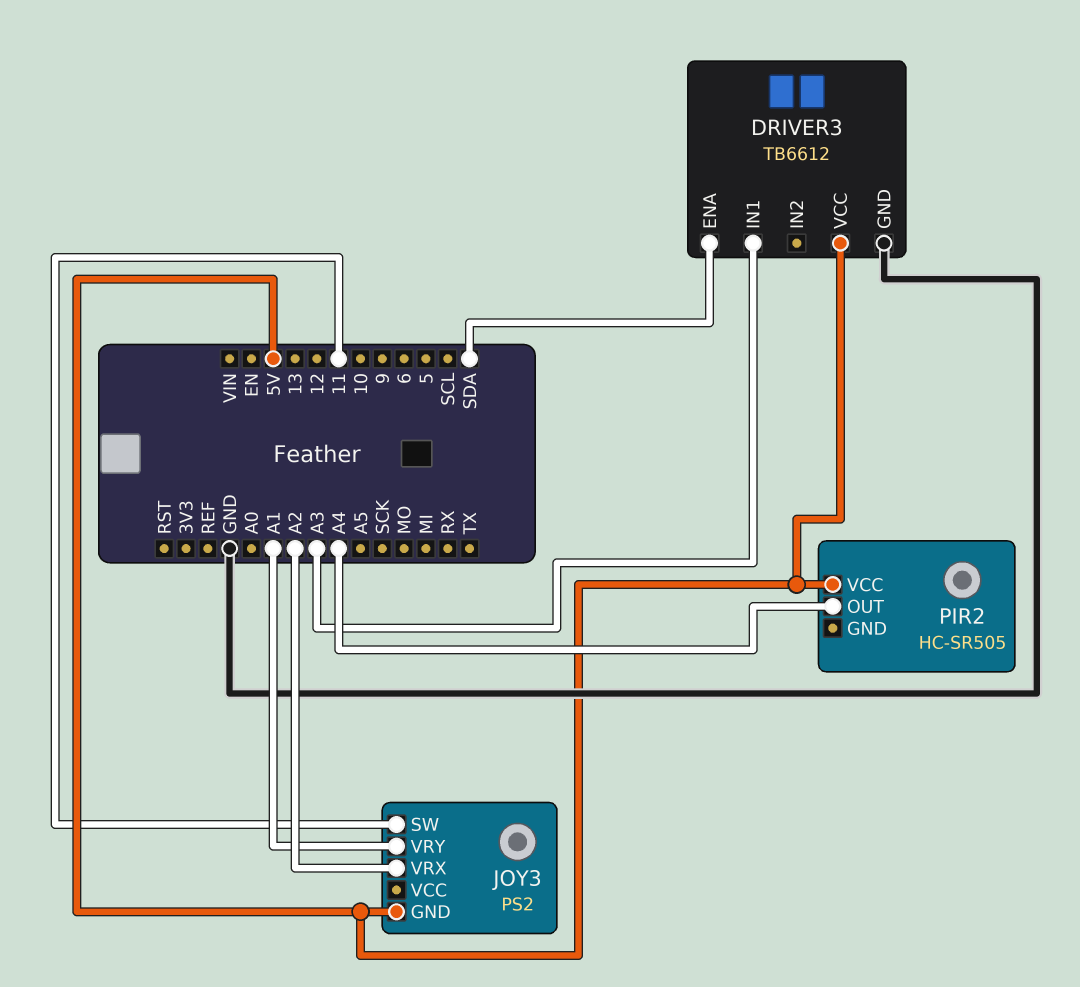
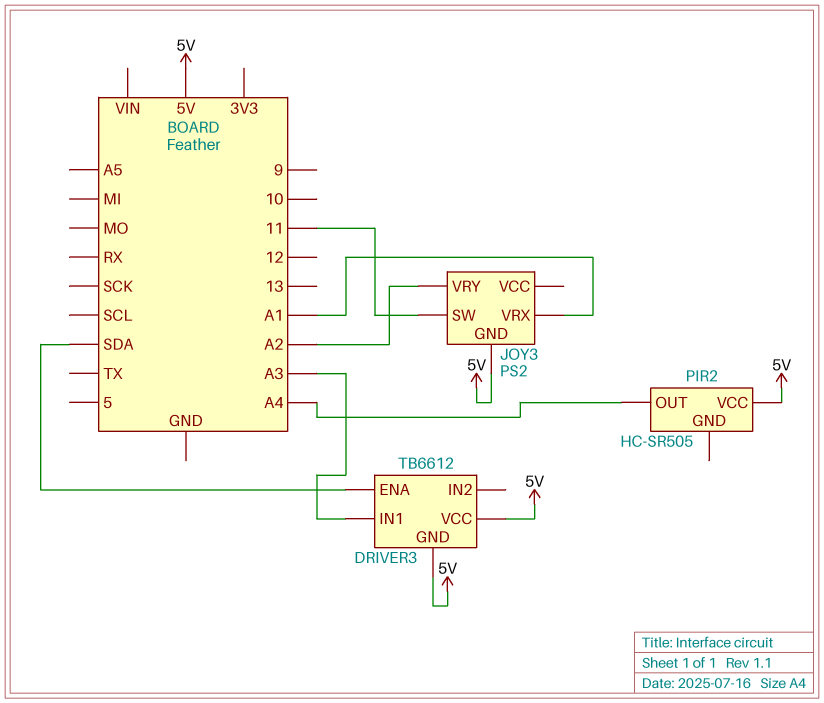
DRIVER3 pin GND: GND -> 5V
JOY3 pin VRX: A2 -> A1
JOY3 pin VRY: A1 -> A2

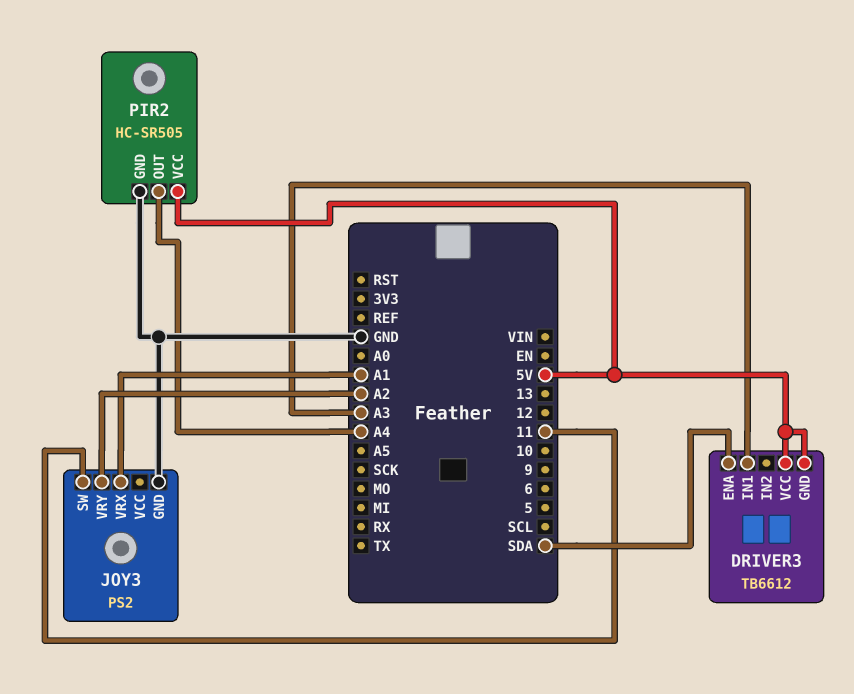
JOY3 pin GND: 5V -> GND
PIR2 pin GND: none -> GND

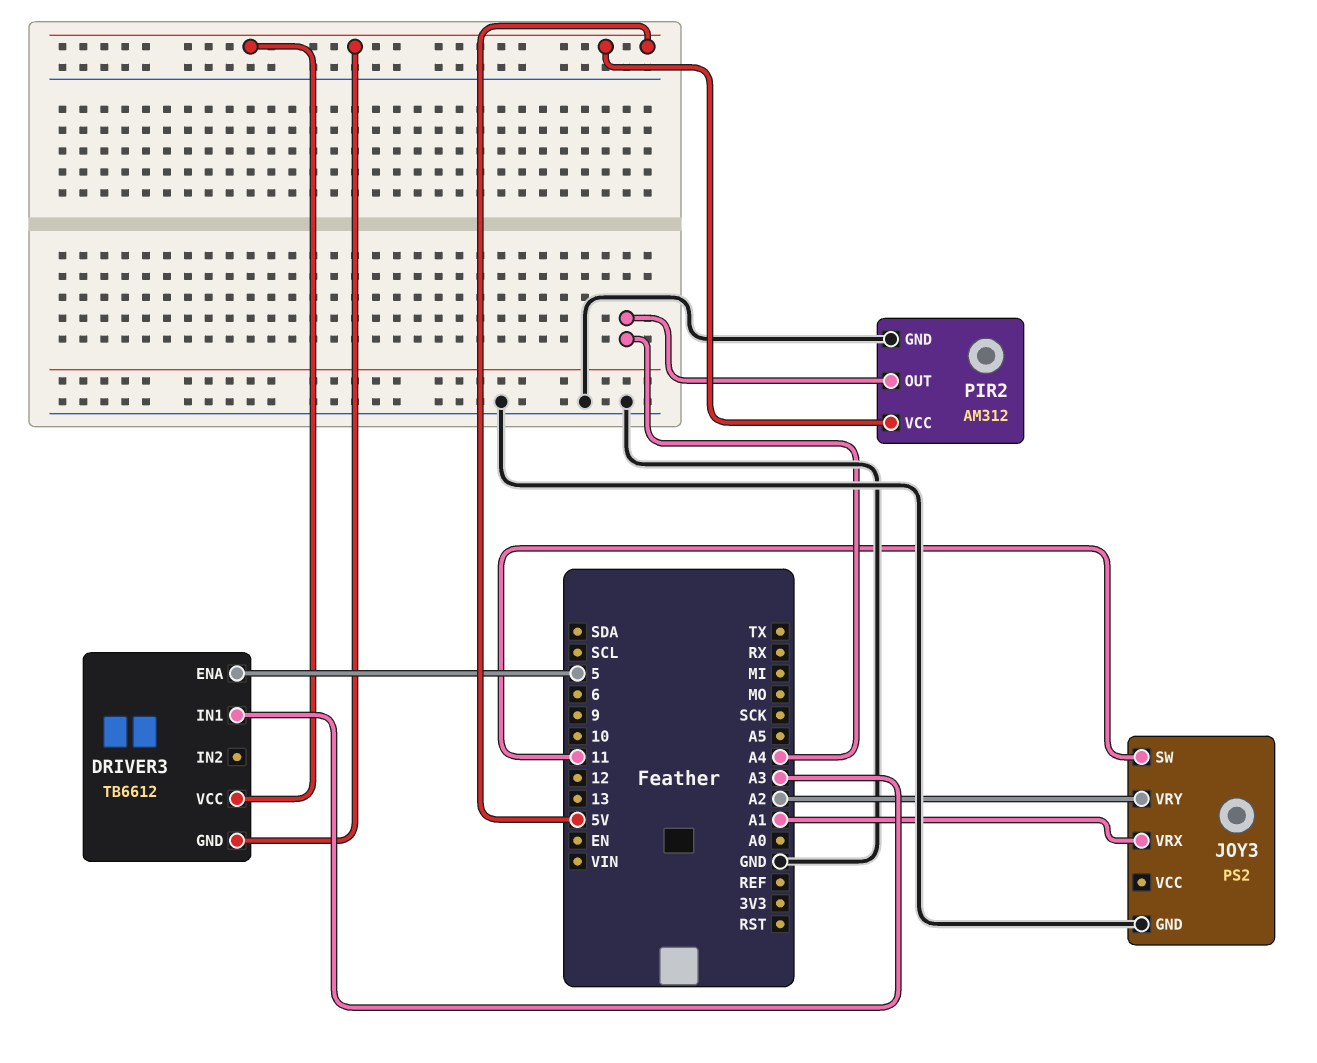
DRIVER3 pin ENA: SDA -> 5
PIR2: HC-SR505 -> AM312

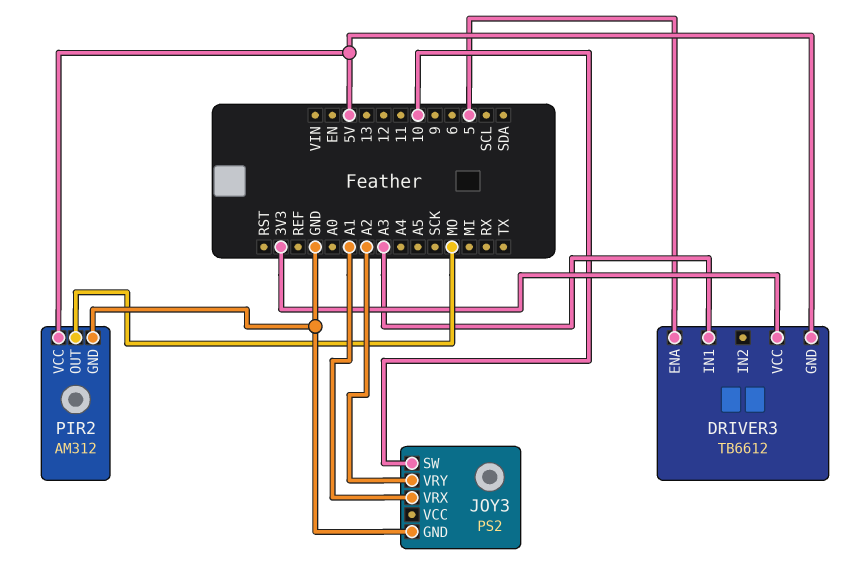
DRIVER3 pin VCC: 5V -> 3V3
JOY3 pin SW: 11 -> 10
PIR2 pin OUT: A4 -> MO

